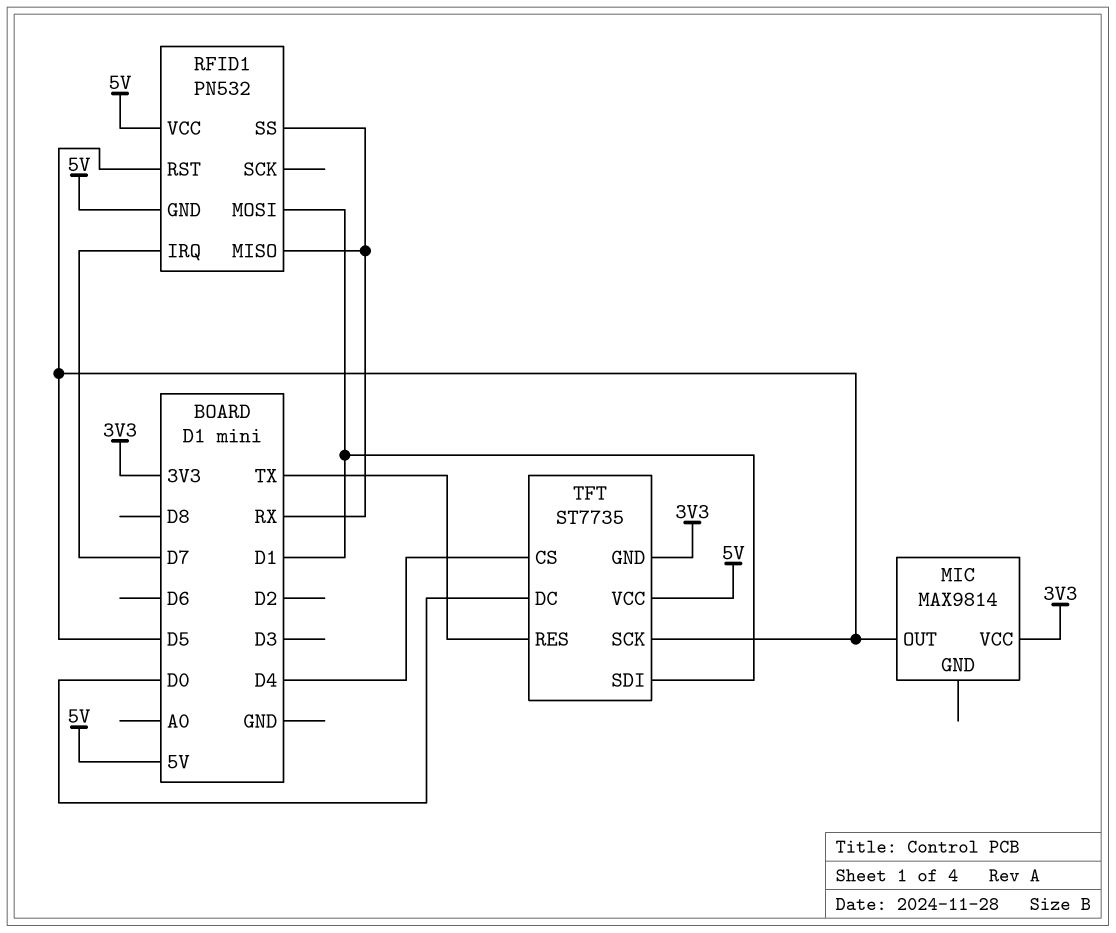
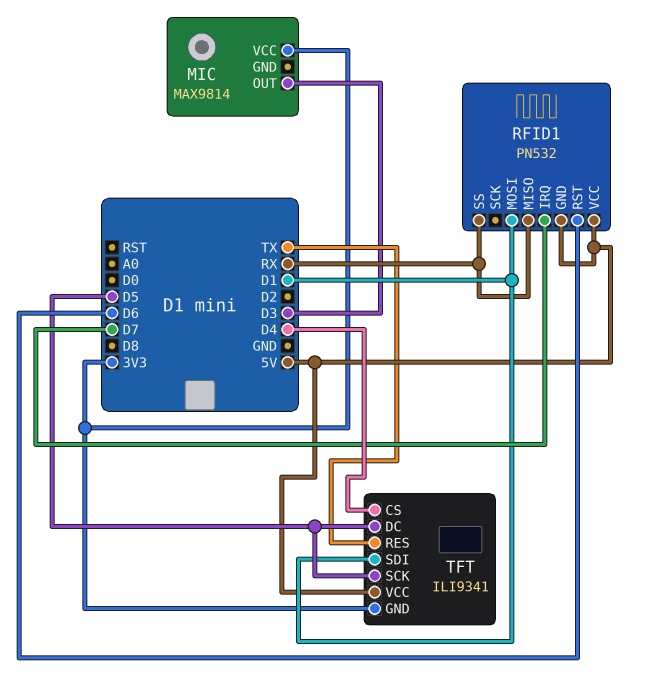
MIC pin OUT: D5 -> D3
RFID1 pin RST: D5 -> D6
TFT: ST7735 -> ILI9341
TFT pin DC: D0 -> D5

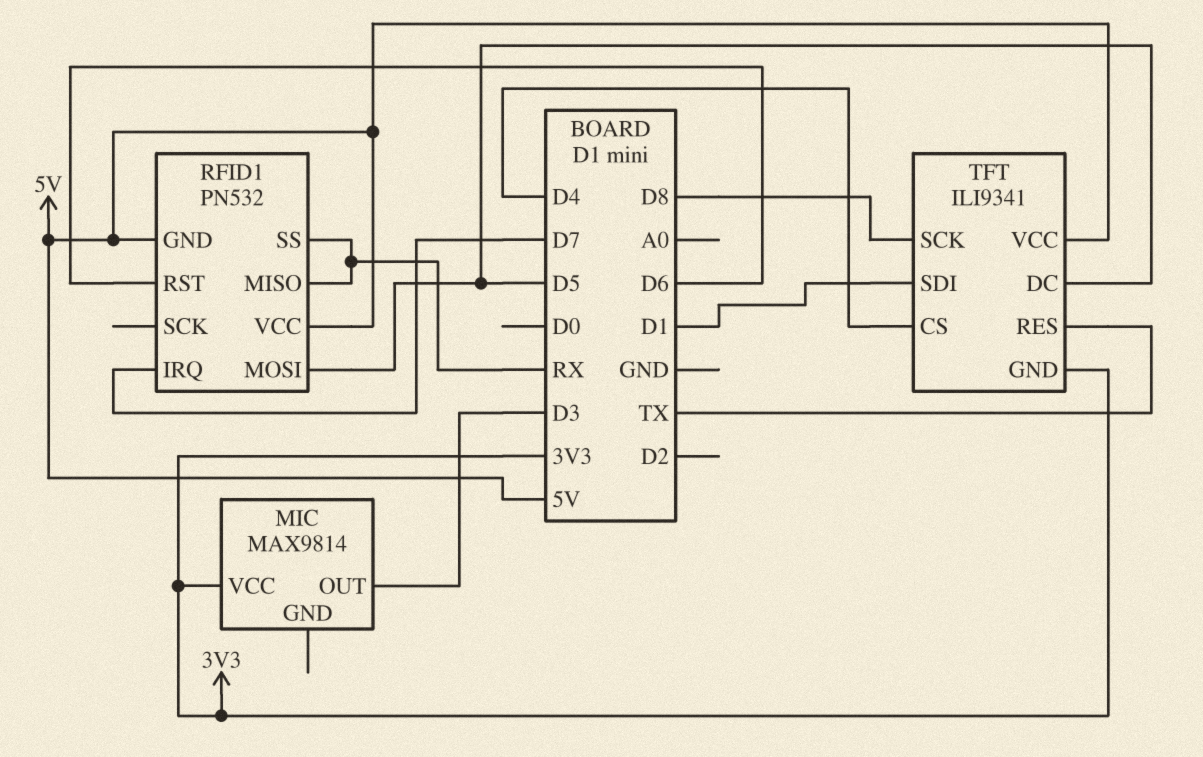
RFID1 pin MOSI: D1 -> D5
TFT pin SCK: D5 -> D8

